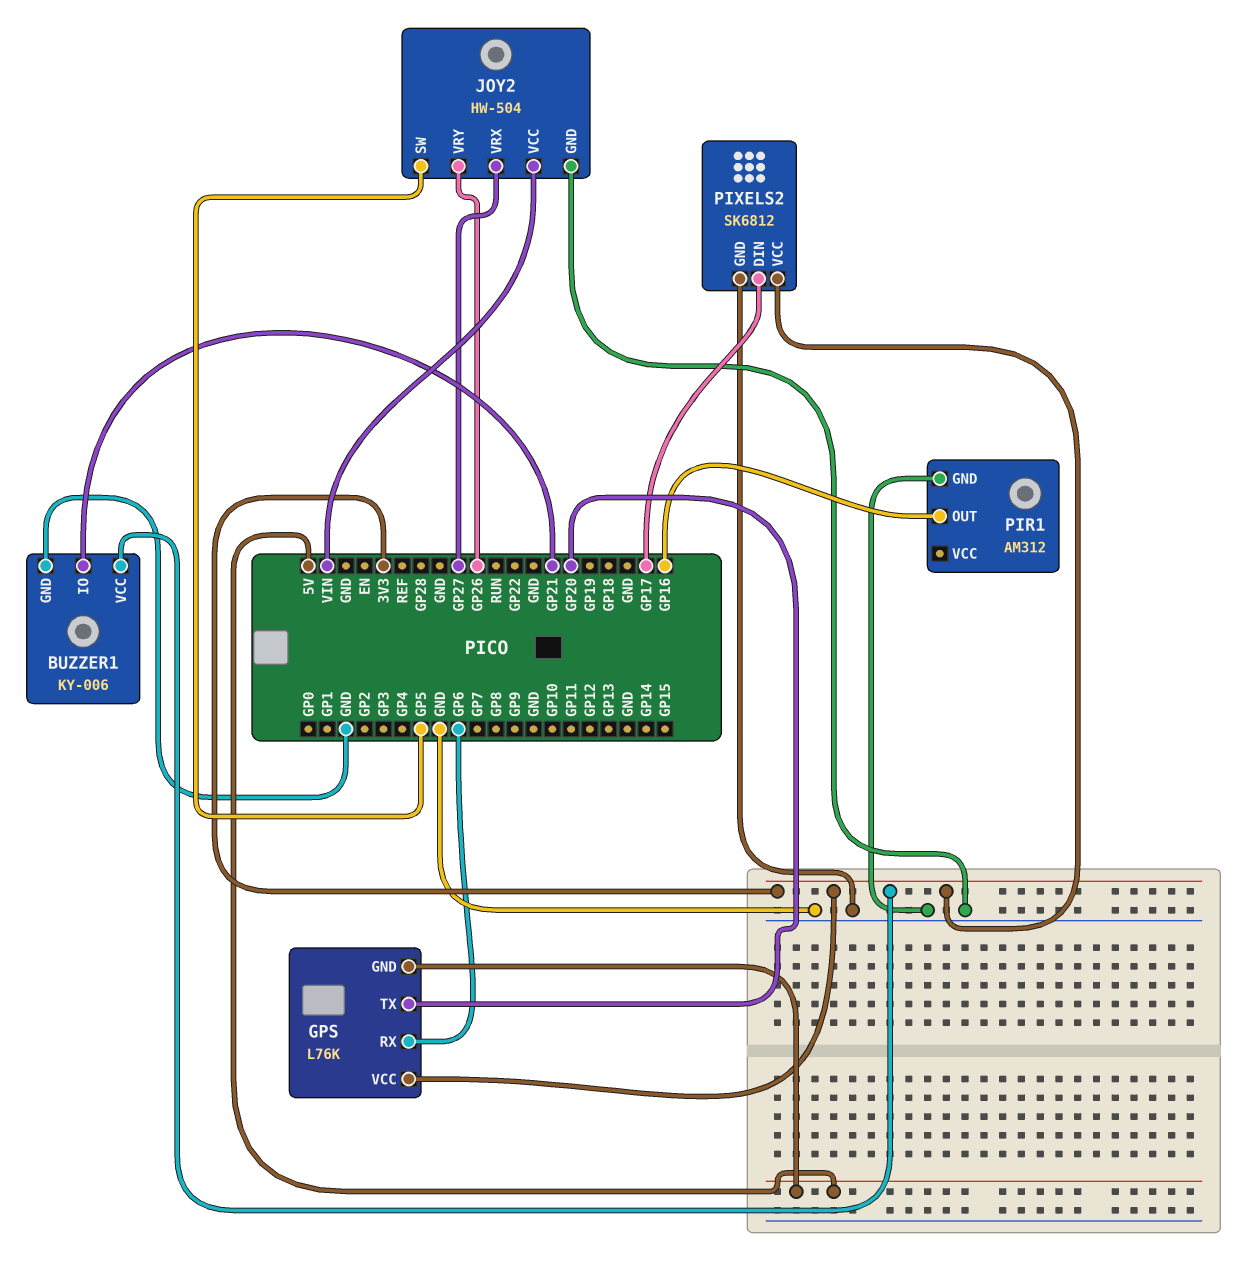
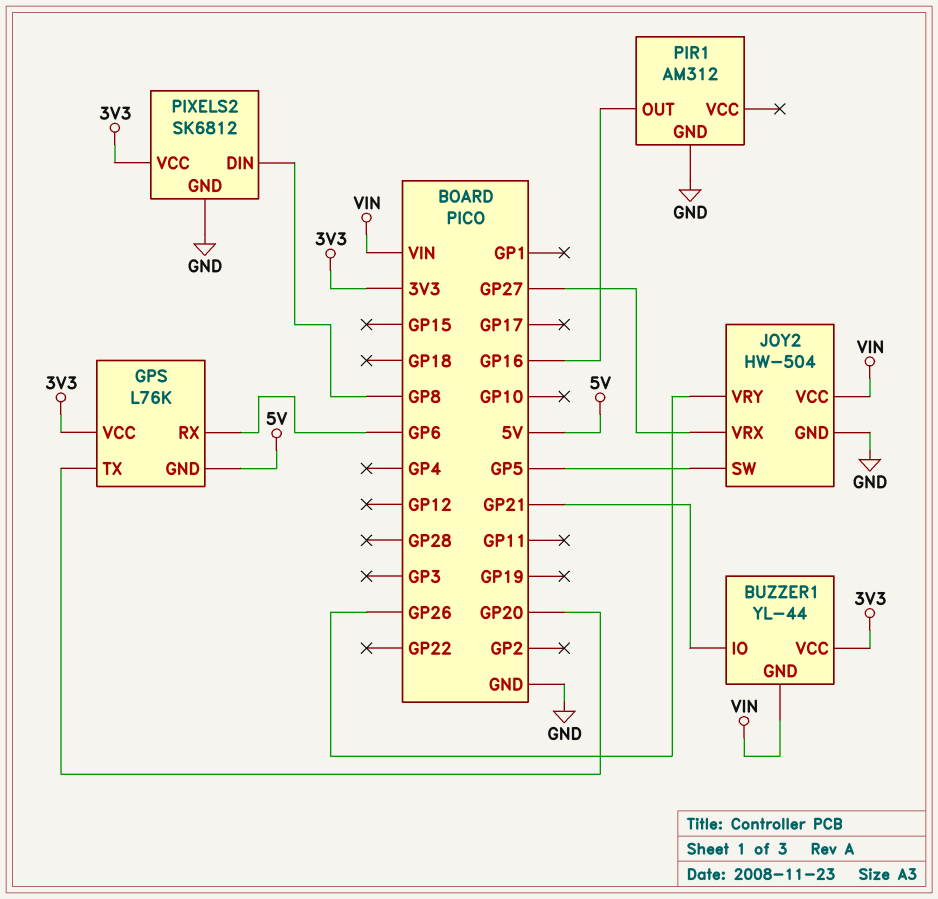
BUZZER1: KY-006 -> YL-44
BUZZER1 pin GND: GND -> VIN
PIXELS2 pin DIN: GP17 -> GP8

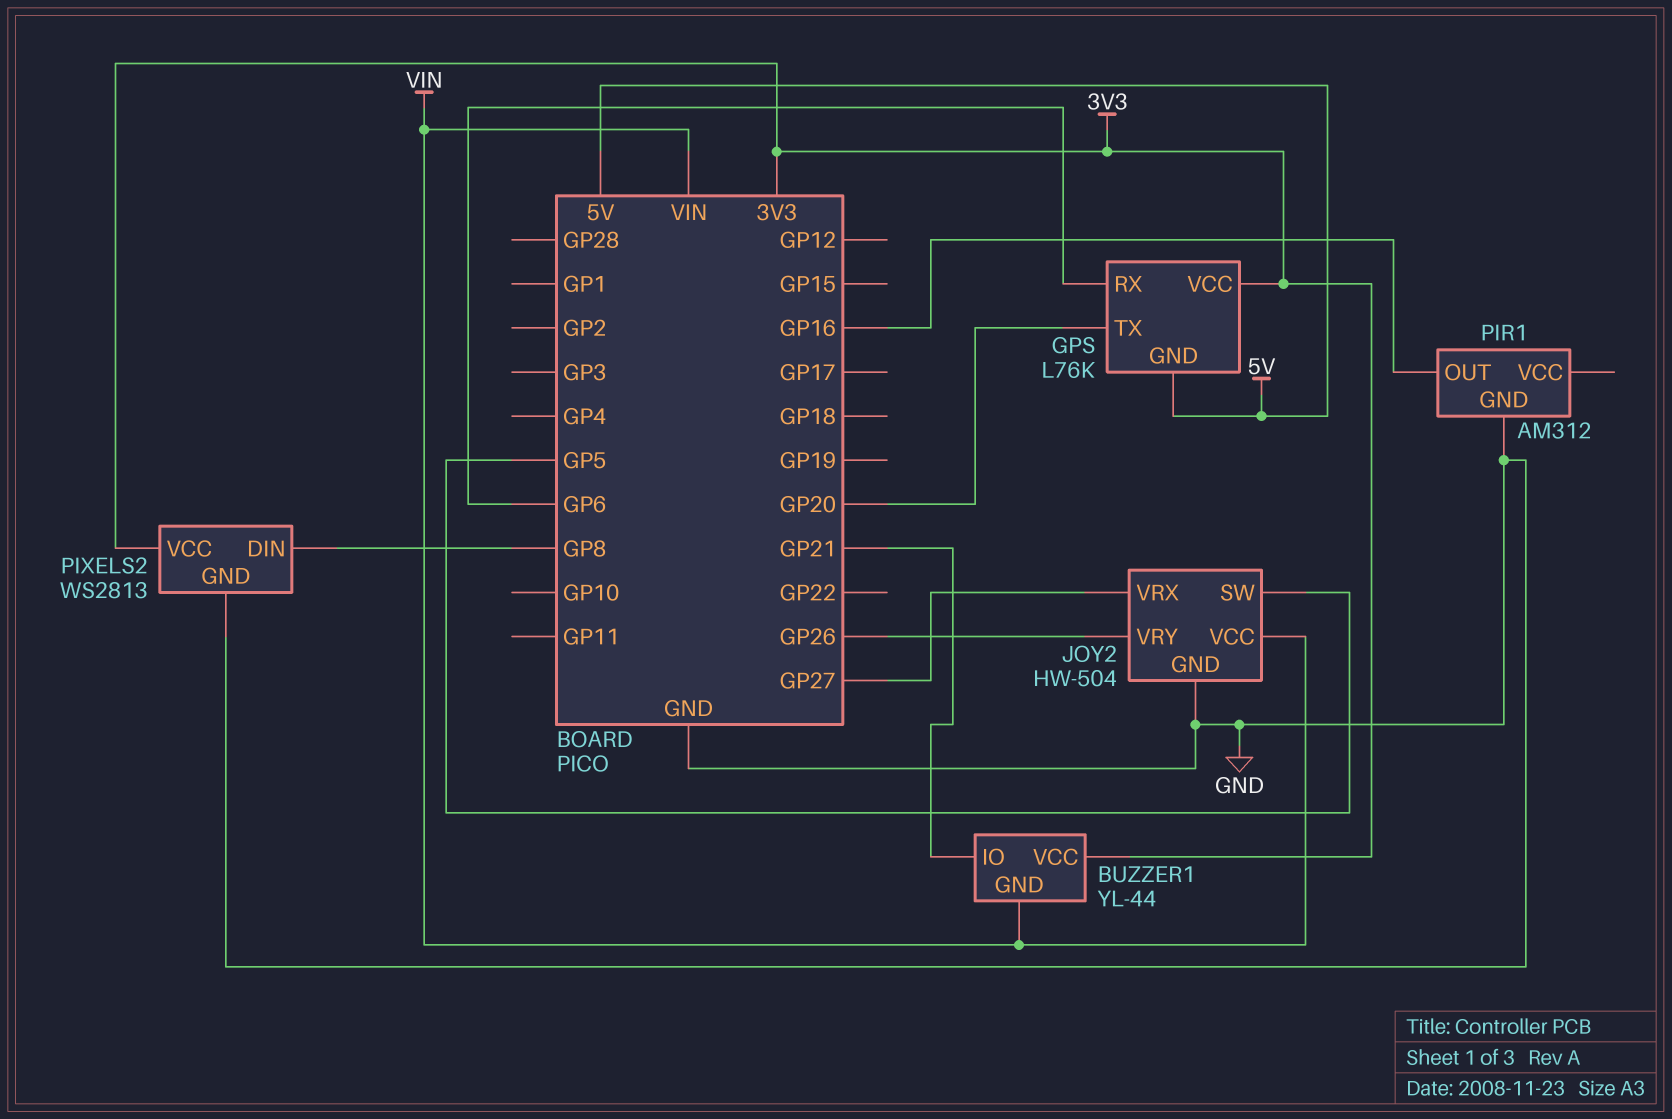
PIXELS2: SK6812 -> WS2813

